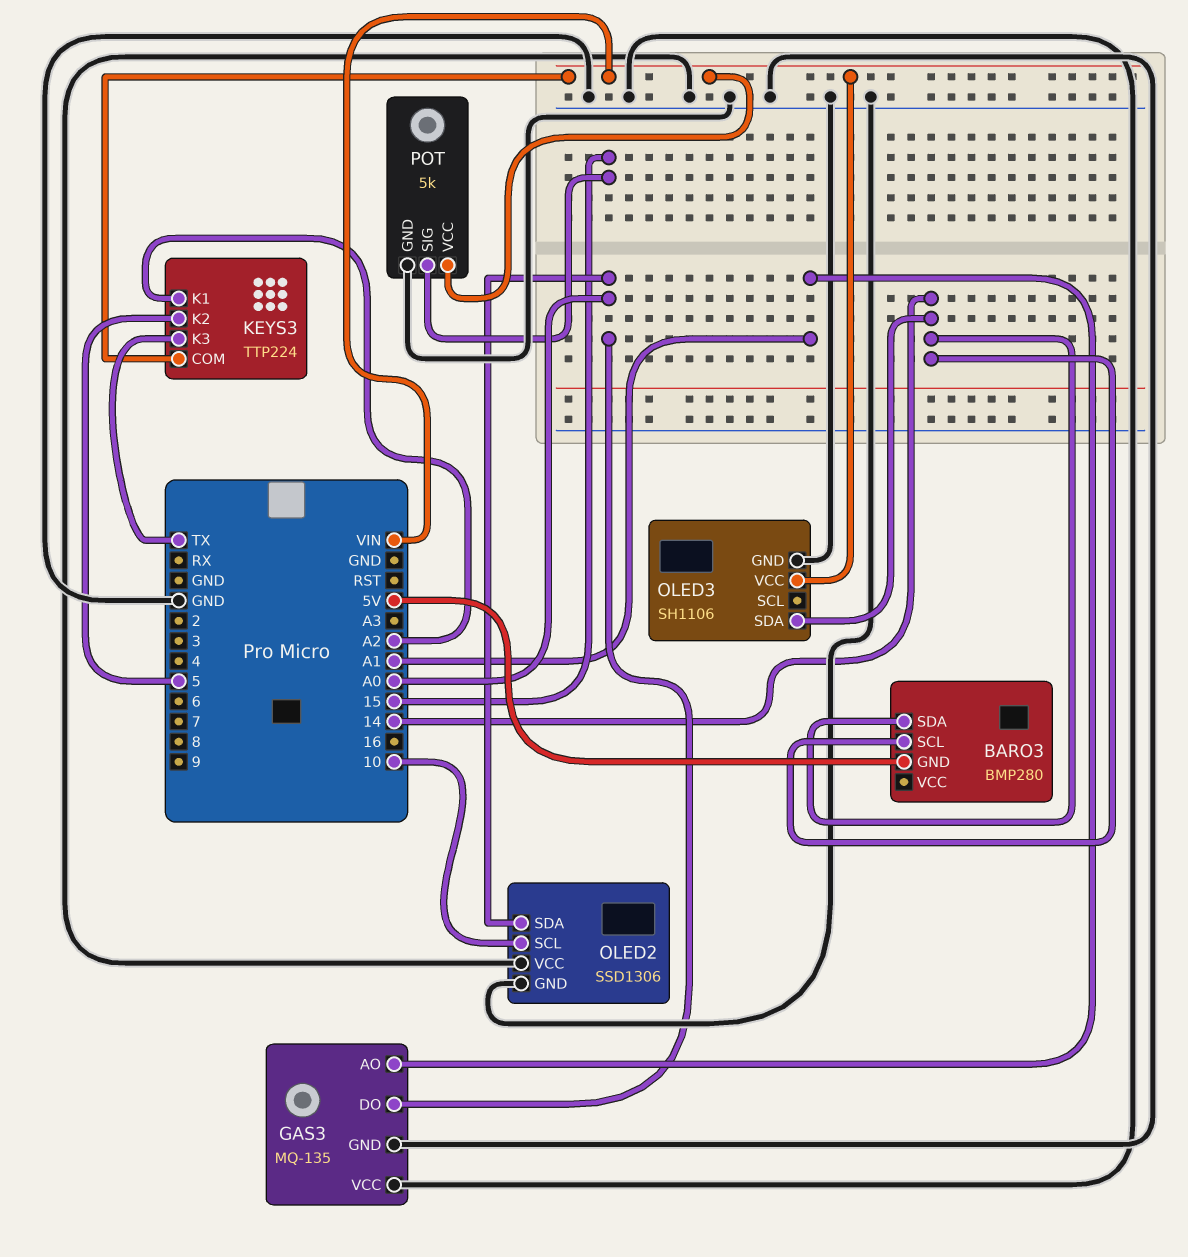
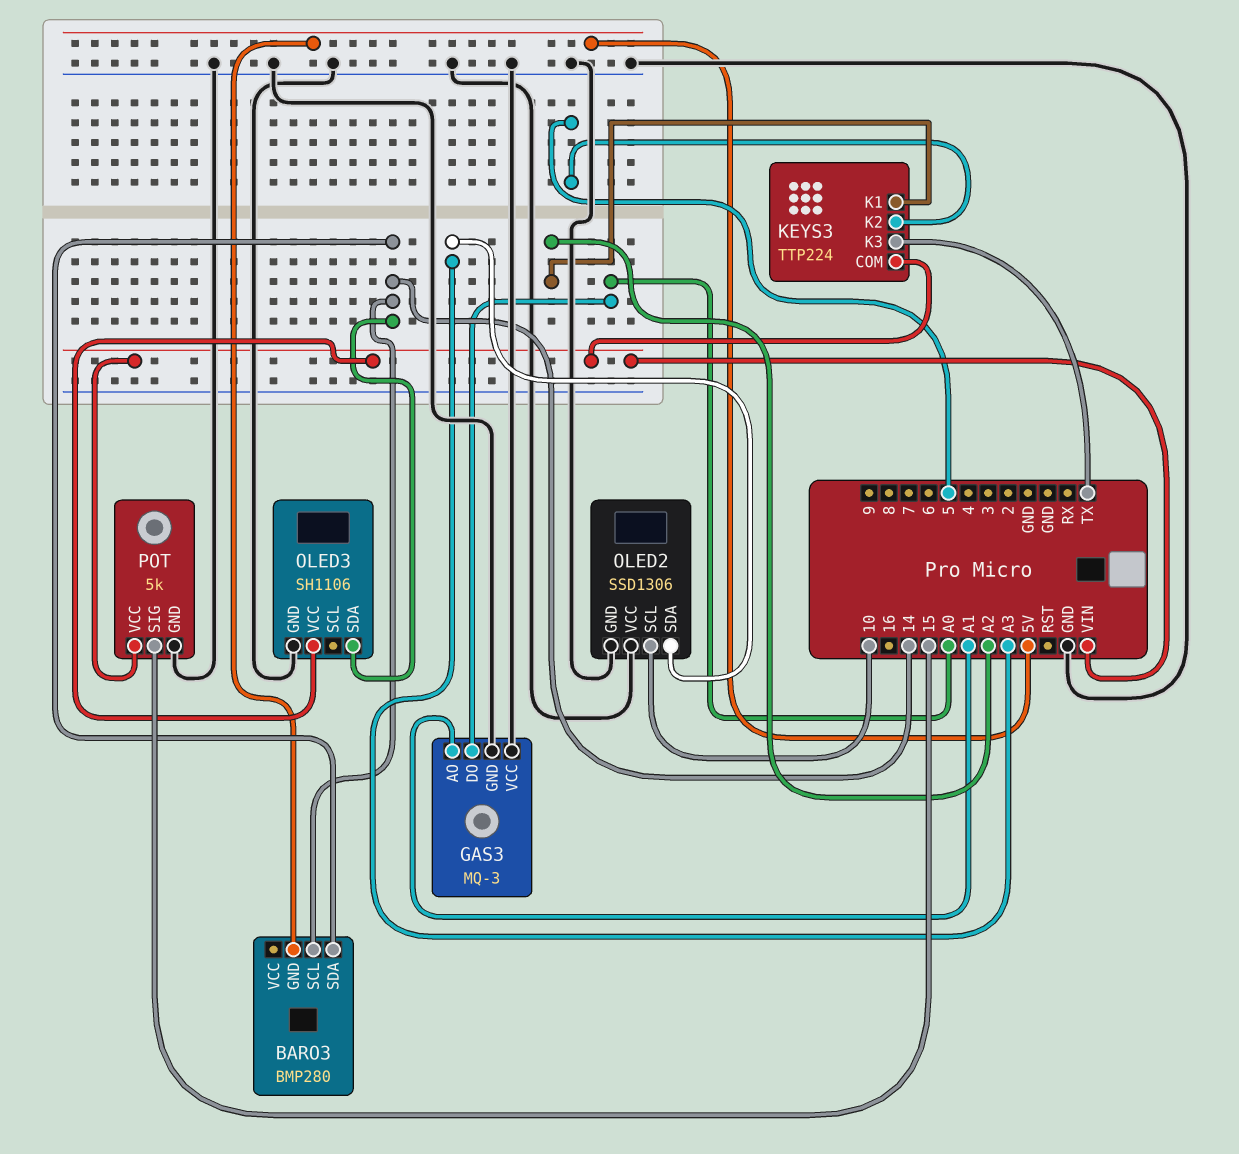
GAS3: MQ-135 -> MQ-3
OLED2 pin SDA: A0 -> A3

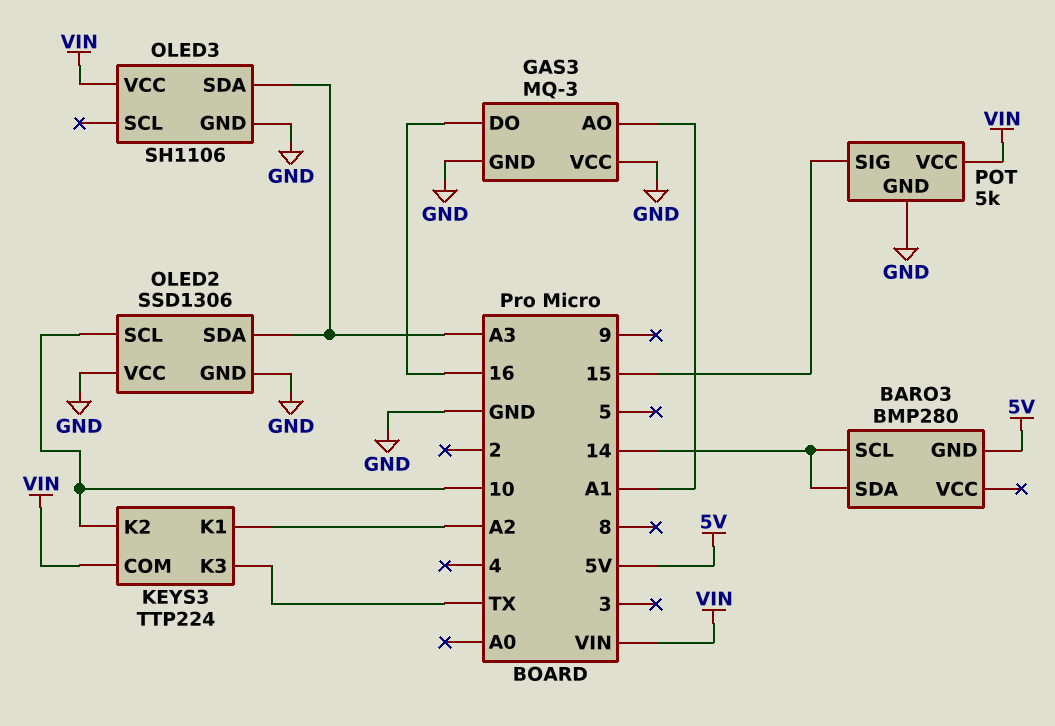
GAS3 pin DO: A0 -> 16
KEYS3 pin K2: 5 -> 10
OLED3 pin SDA: 14 -> A3

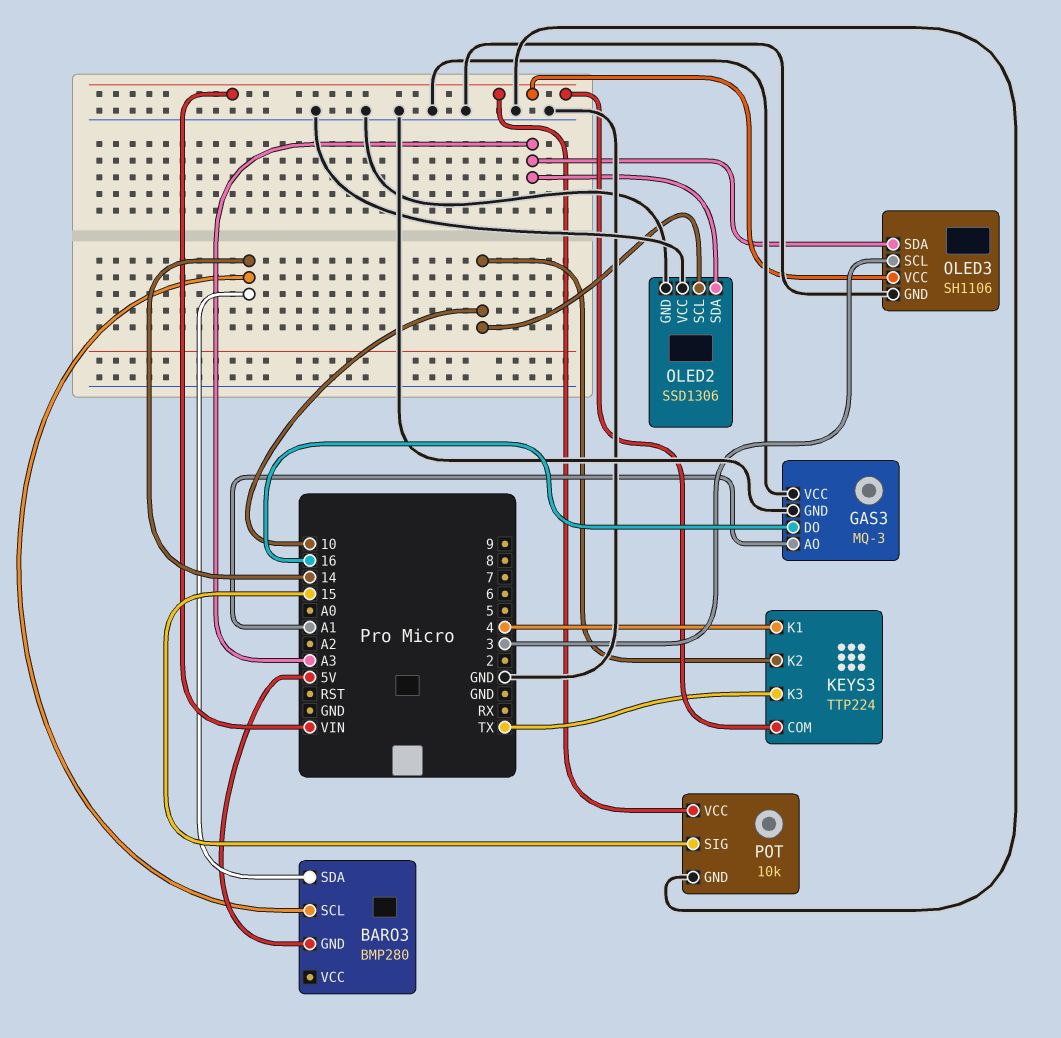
KEYS3 pin K1: A2 -> 4
OLED3 pin SCL: none -> 3
POT: 5k -> 10k

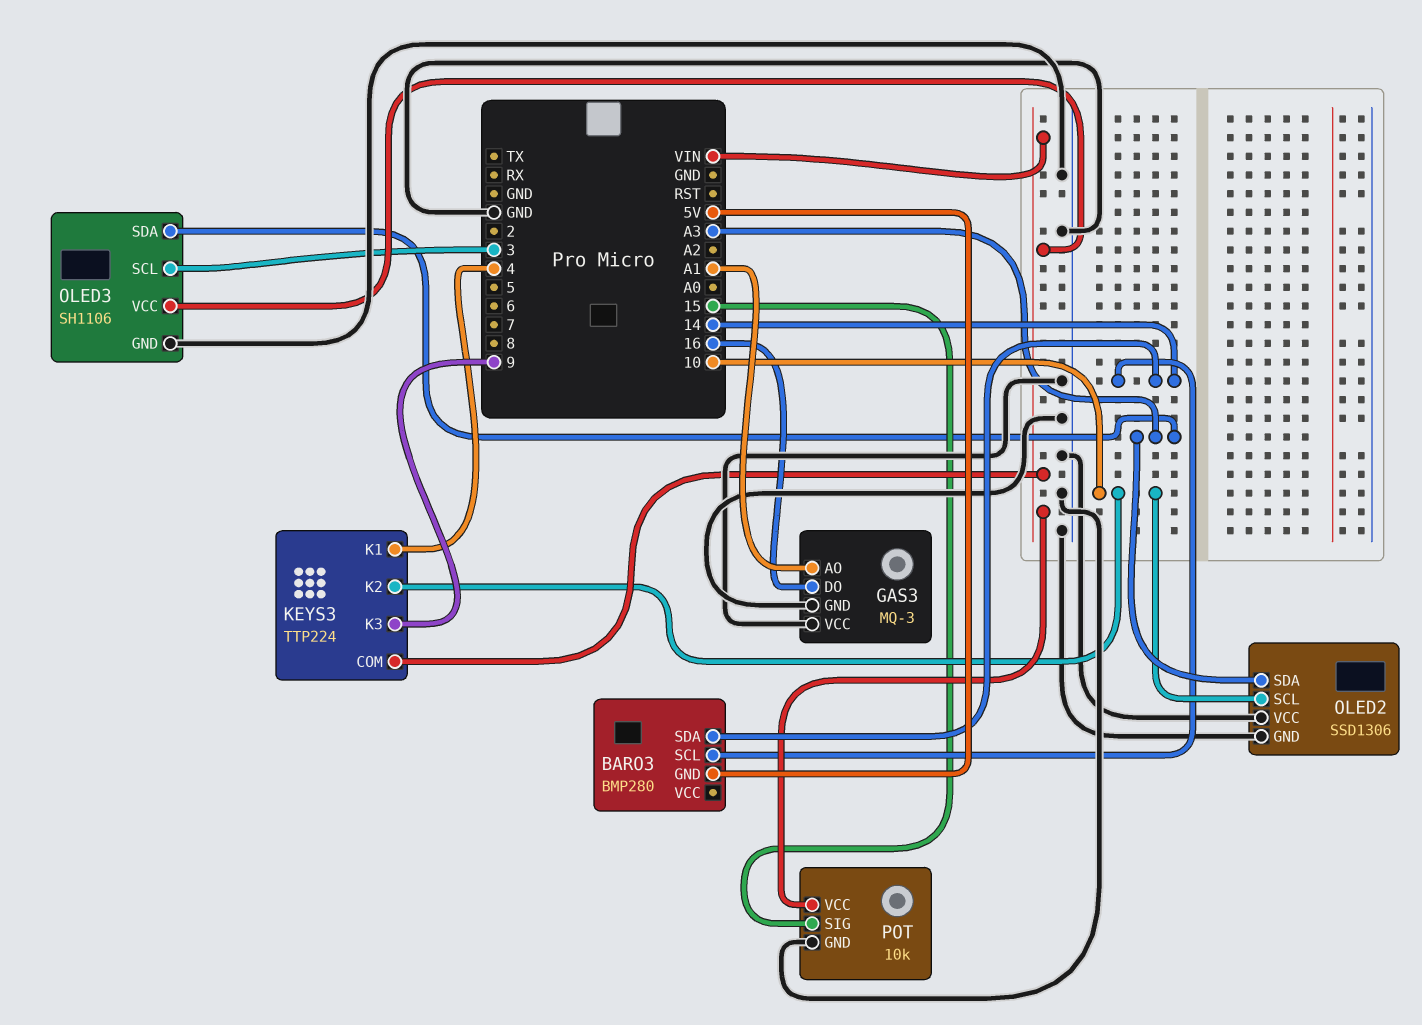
KEYS3 pin K3: TX -> 9

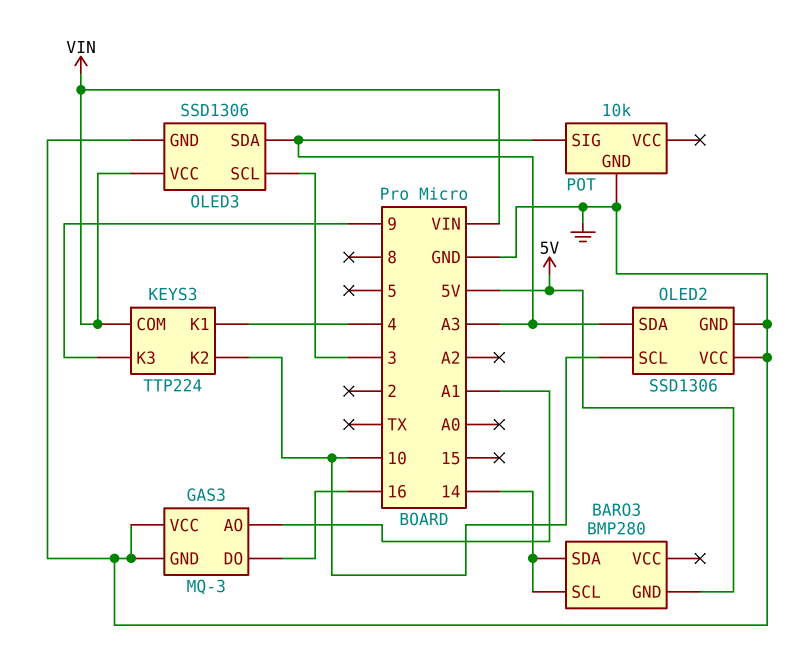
OLED3: SH1106 -> SSD1306
POT pin SIG: 15 -> A3
POT pin VCC: VIN -> none

